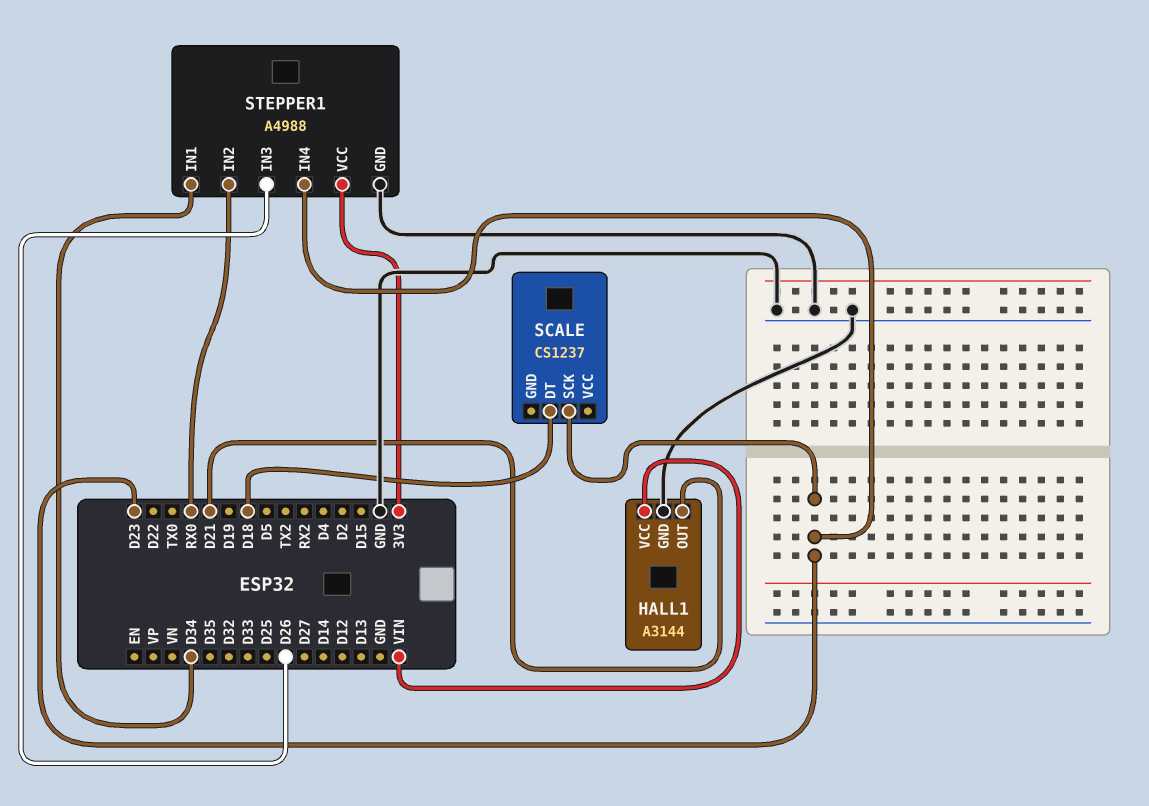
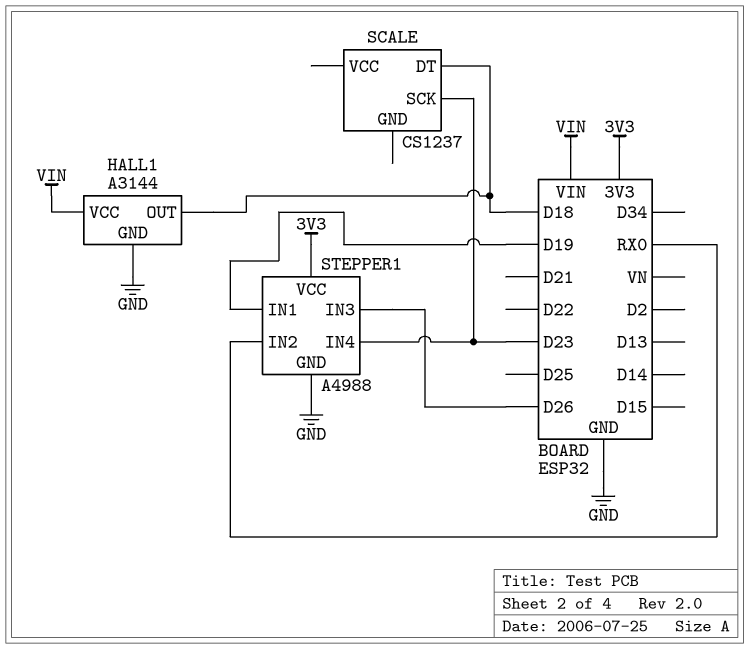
HALL1 pin OUT: D21 -> D18
STEPPER1 pin IN1: D34 -> D19

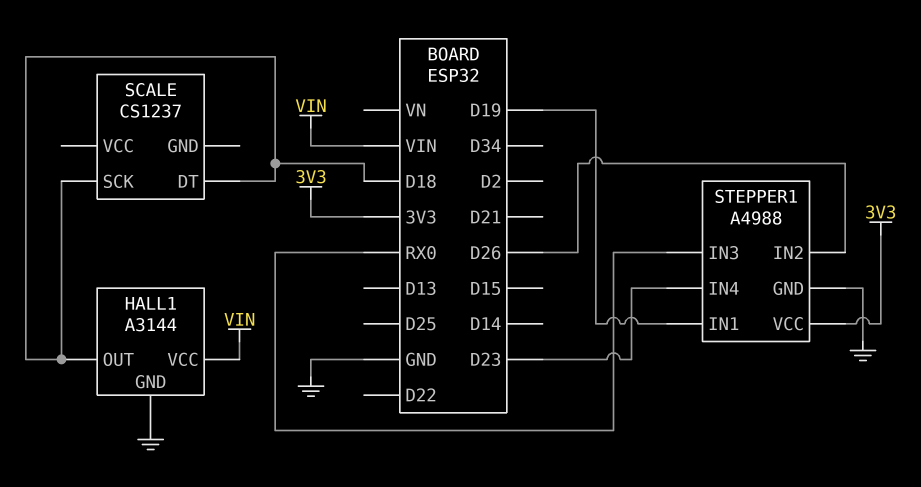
SCALE pin SCK: D23 -> D18
STEPPER1 pin IN2: RX0 -> D26
STEPPER1 pin IN3: D26 -> RX0

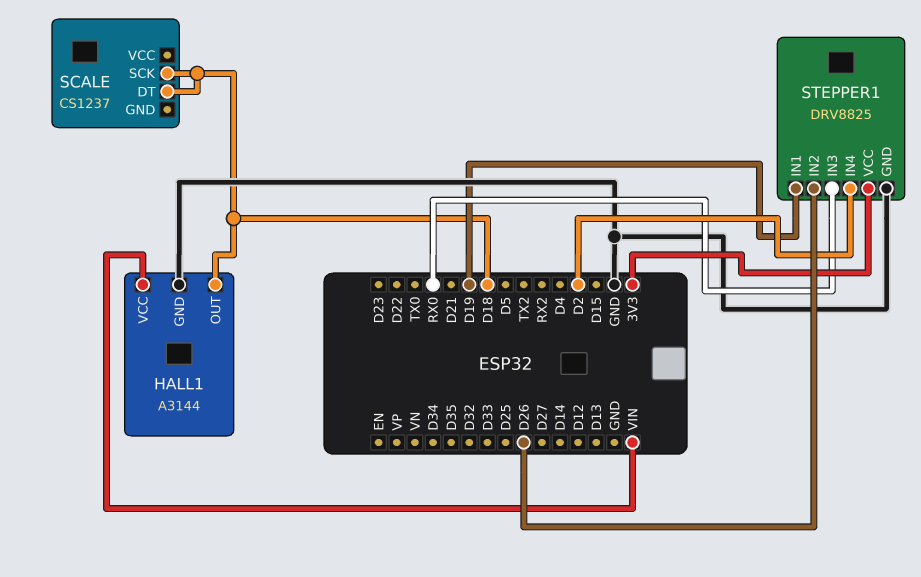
STEPPER1: A4988 -> DRV8825
STEPPER1 pin IN4: D23 -> D2

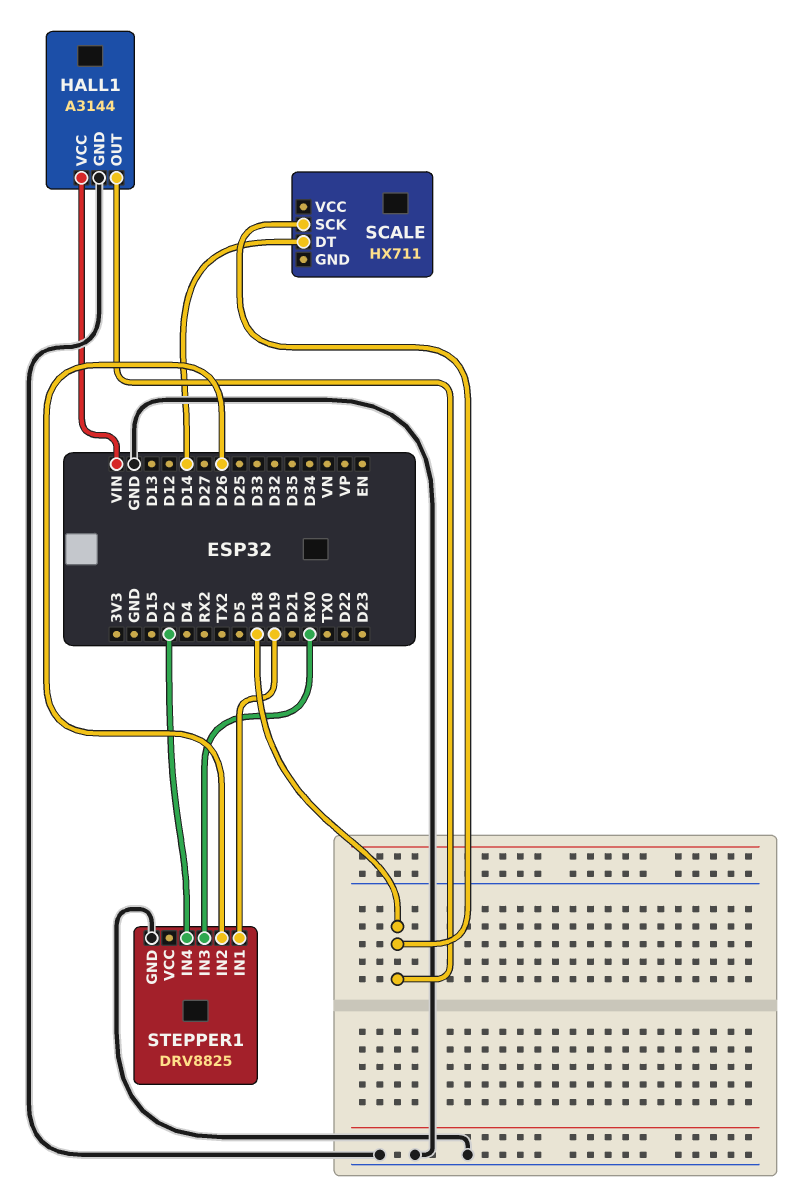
SCALE: CS1237 -> HX711
SCALE pin DT: D18 -> D14
STEPPER1 pin VCC: 3V3 -> none

